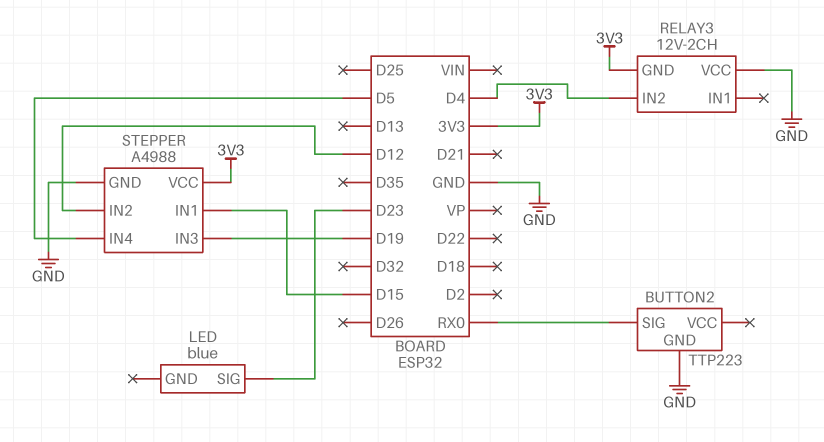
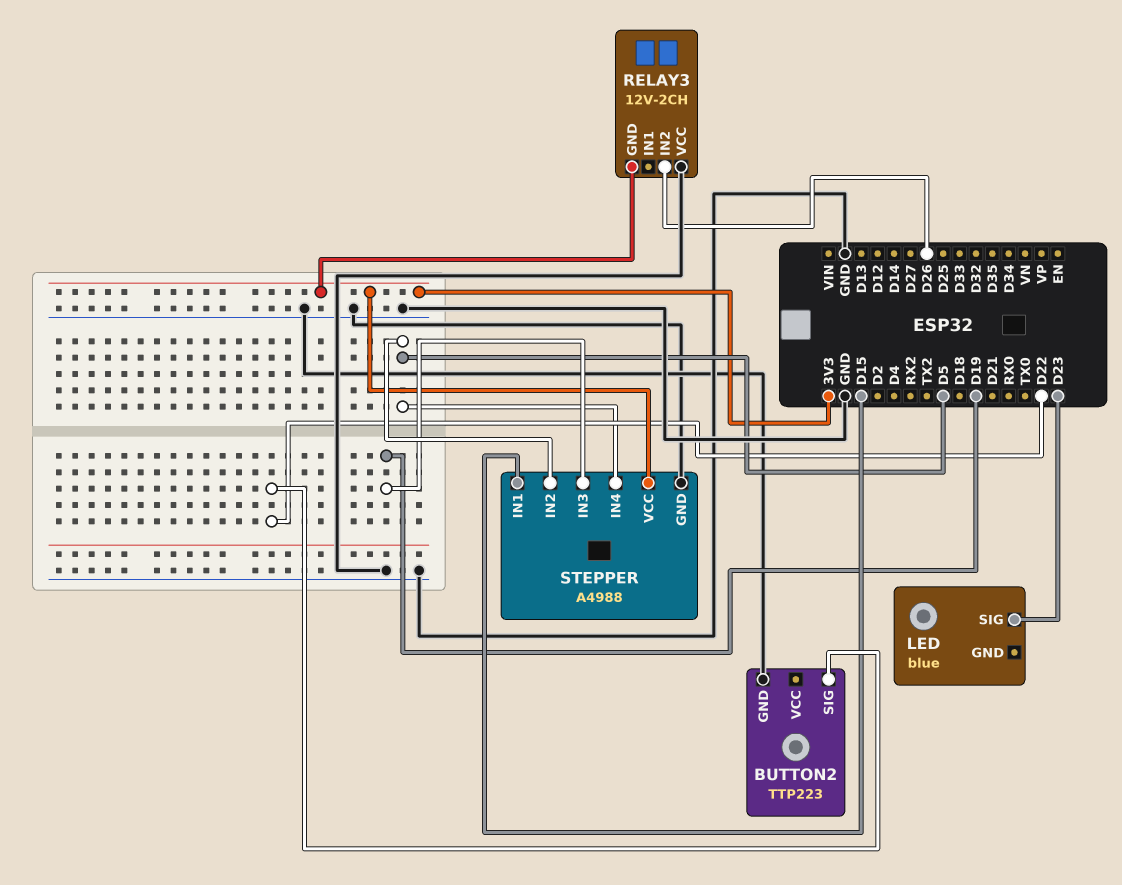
BUTTON2 pin SIG: RX0 -> D22
RELAY3 pin IN2: D4 -> D26
STEPPER pin IN2: D12 -> D5

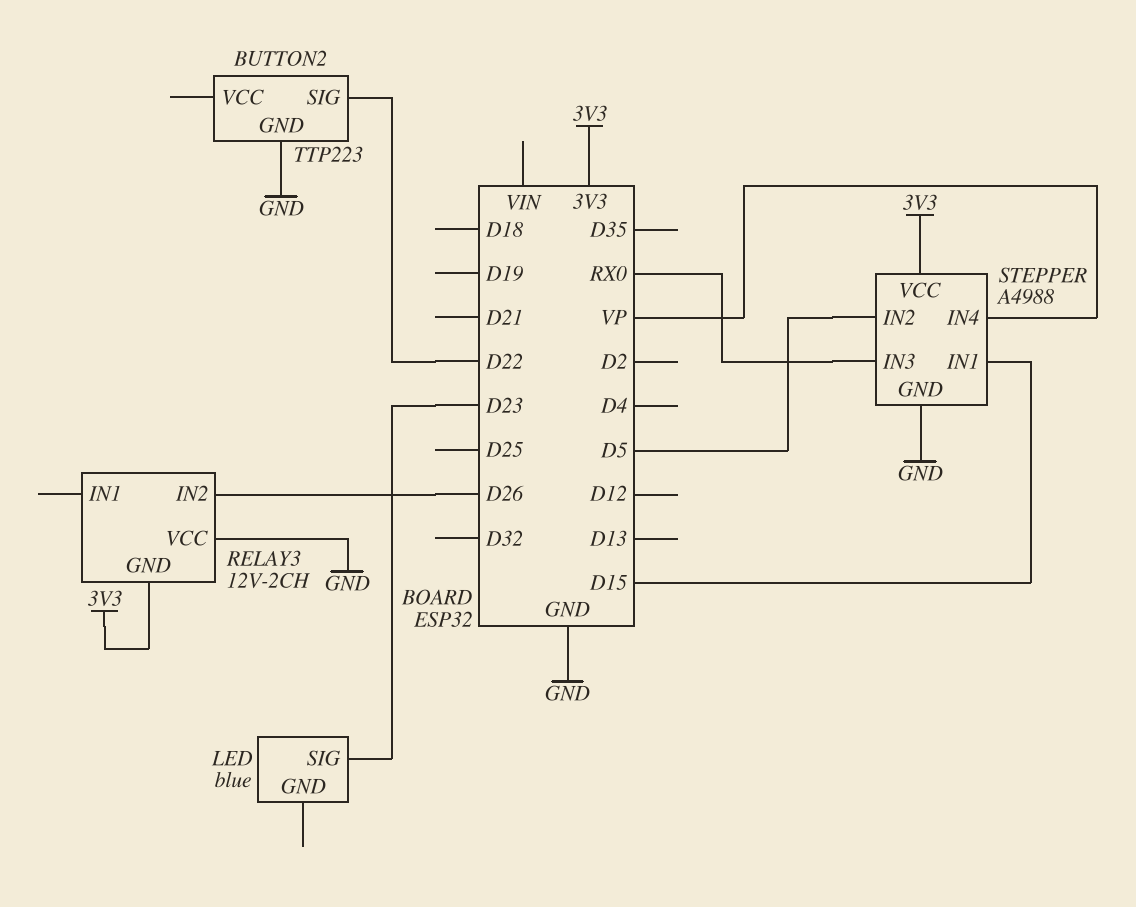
STEPPER pin IN3: D19 -> RX0
STEPPER pin IN4: D5 -> VP

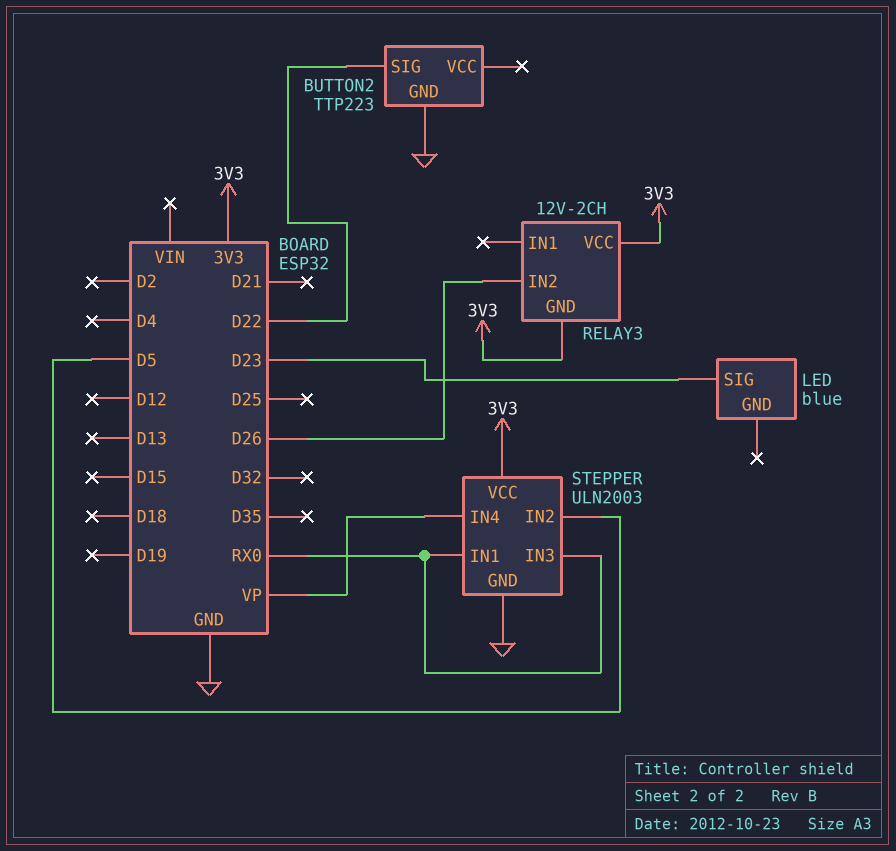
RELAY3 pin VCC: GND -> 3V3
STEPPER: A4988 -> ULN2003
STEPPER pin IN1: D15 -> RX0

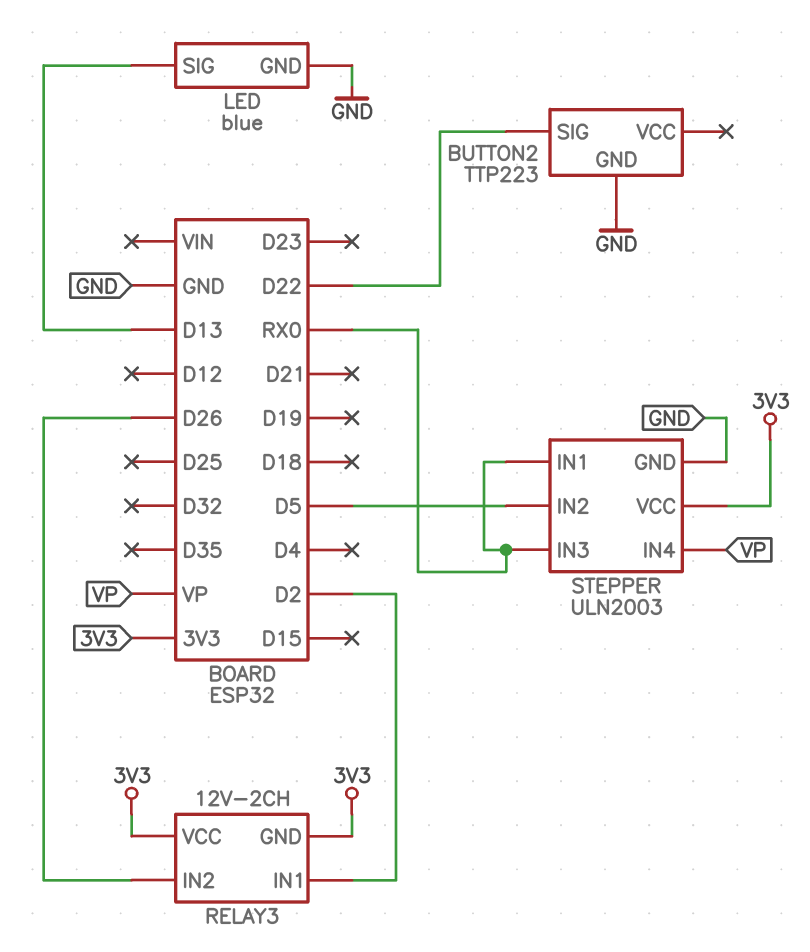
LED pin GND: none -> GND
LED pin SIG: D23 -> D13
RELAY3 pin IN1: none -> D2

